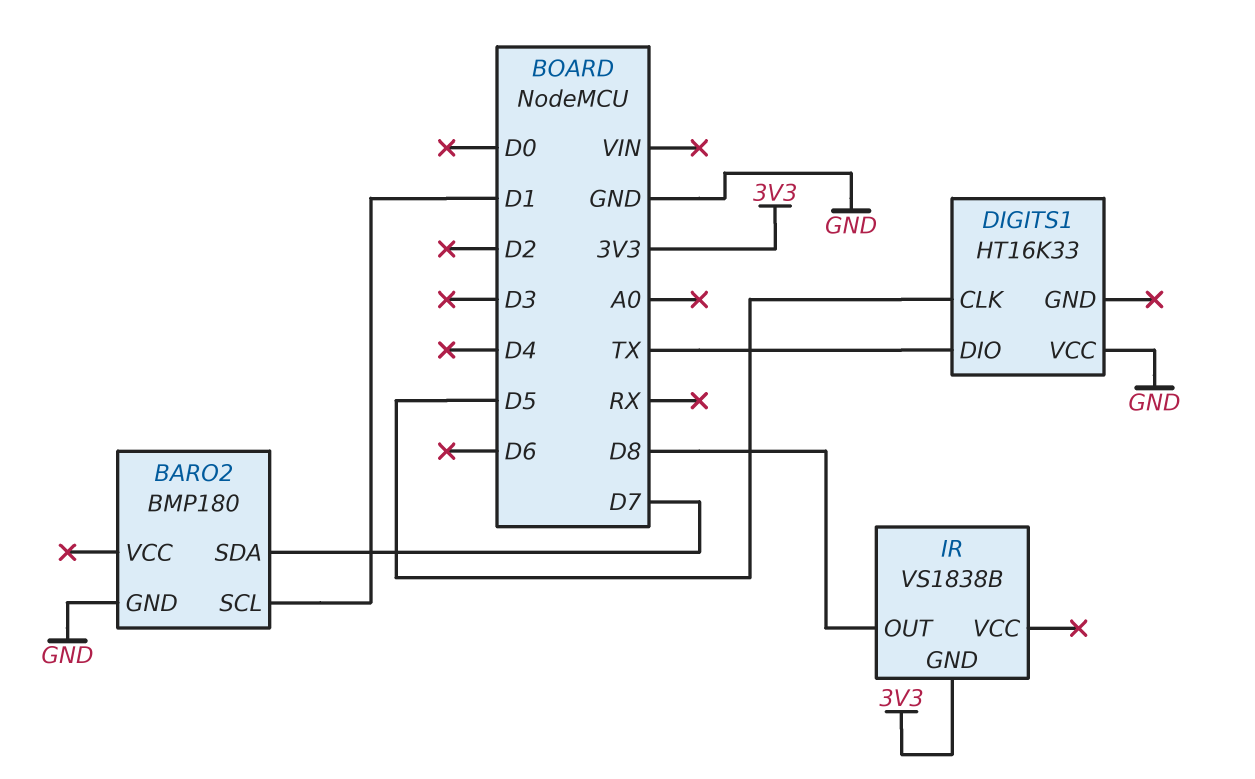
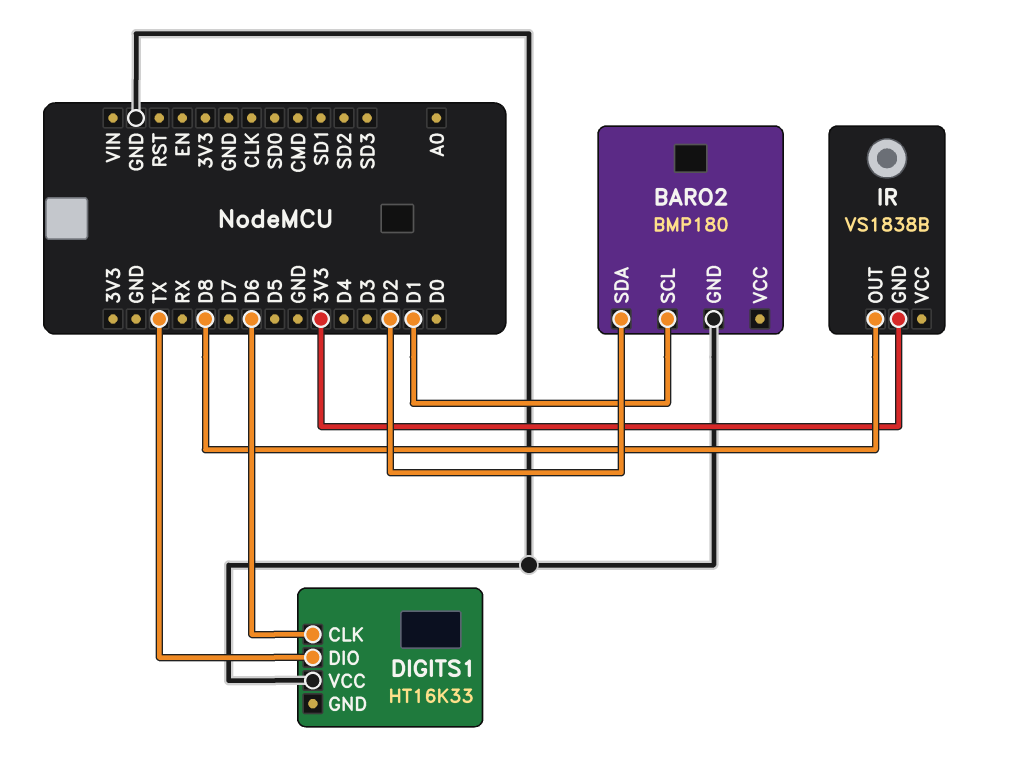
BARO2 pin SDA: D7 -> D2
DIGITS1 pin CLK: D5 -> D6

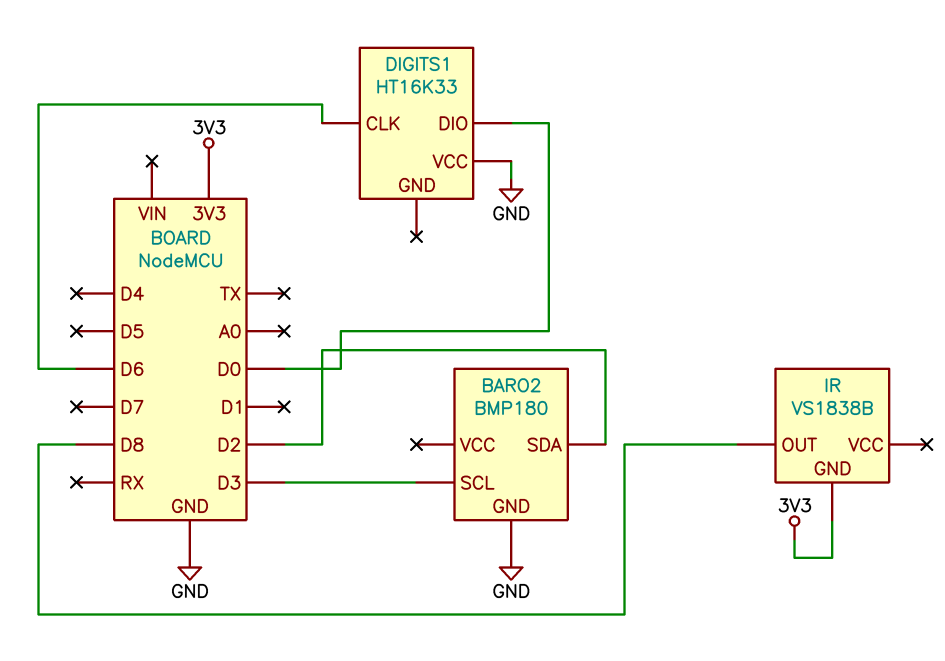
BARO2 pin SCL: D1 -> D3
DIGITS1 pin DIO: TX -> D0

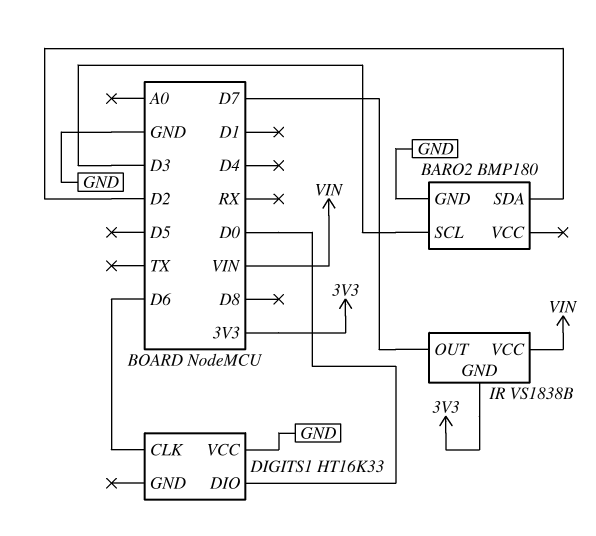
IR pin OUT: D8 -> D7
IR pin VCC: none -> VIN

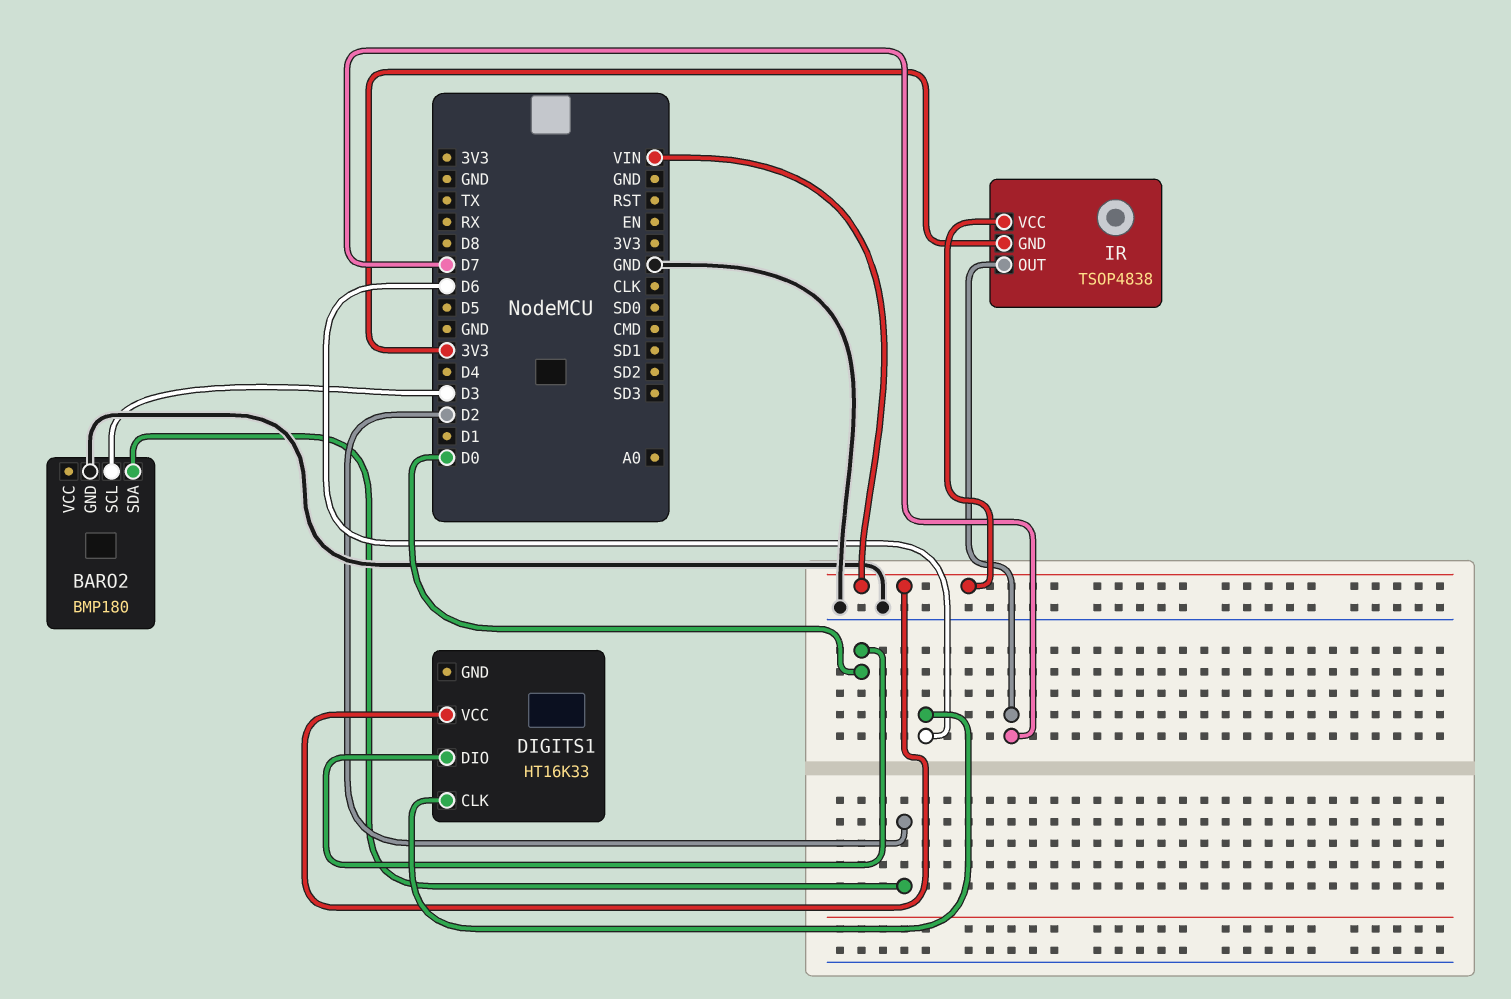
DIGITS1 pin VCC: GND -> VIN
IR: VS1838B -> TSOP4838

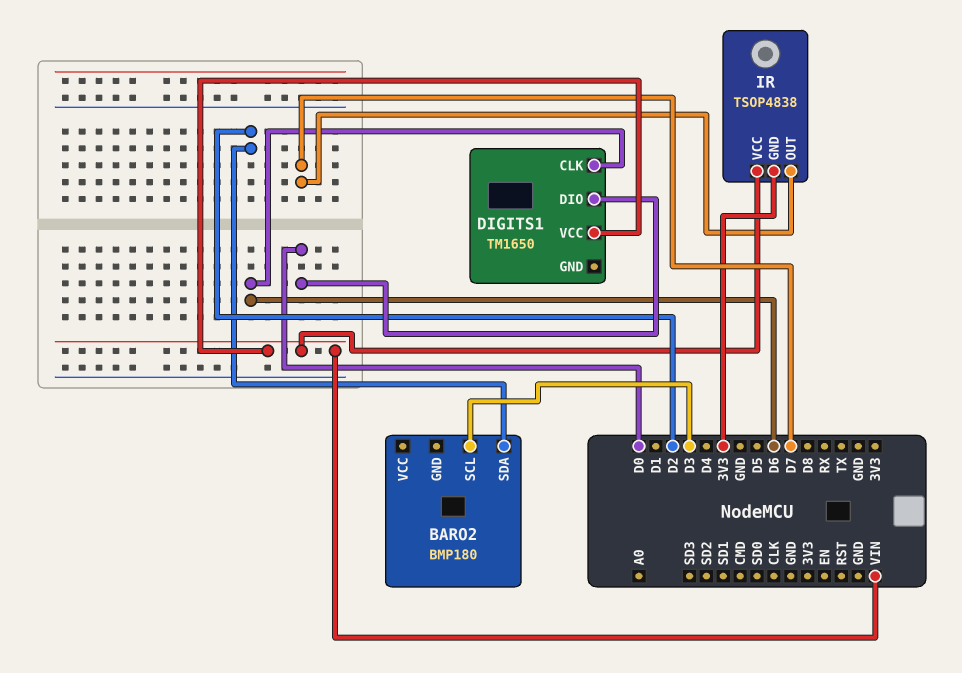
BARO2 pin GND: GND -> none
DIGITS1: HT16K33 -> TM1650

